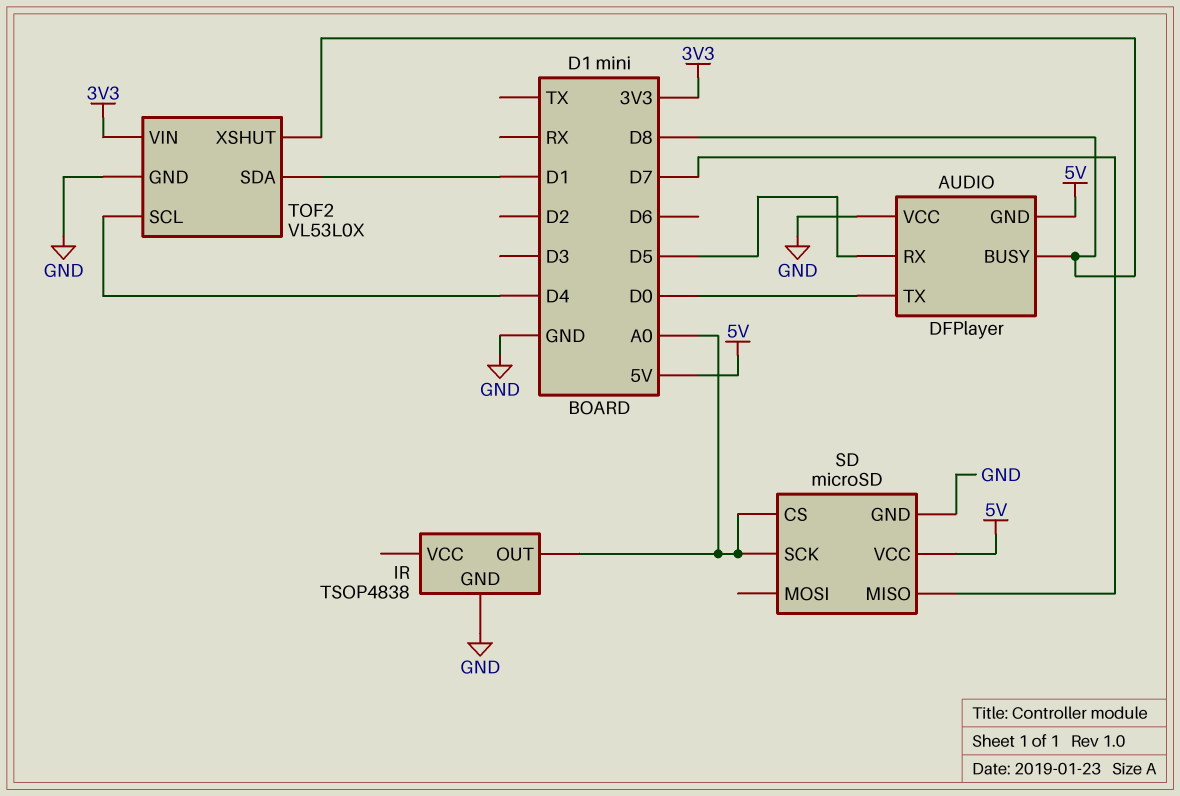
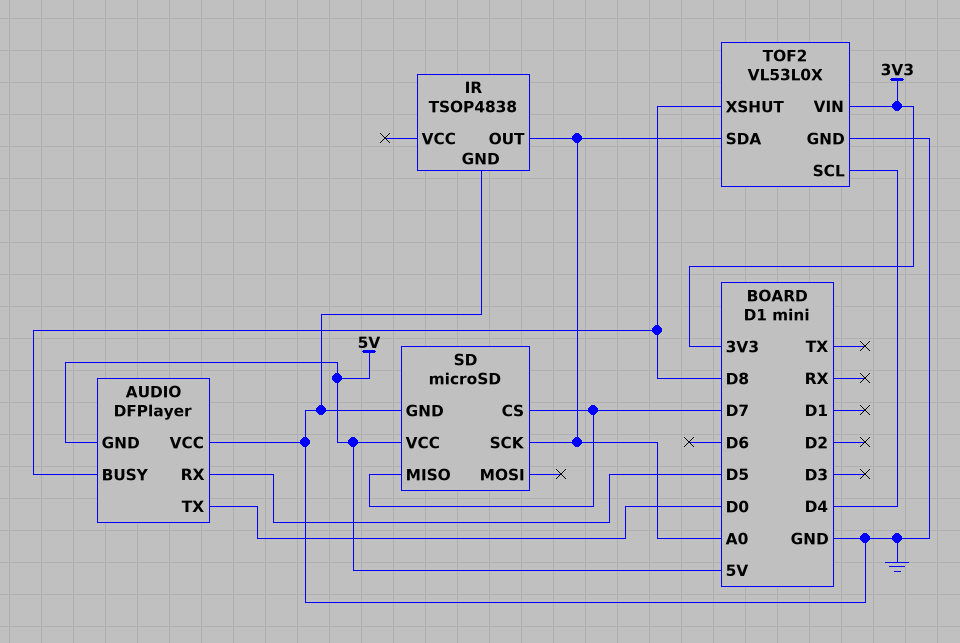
SD pin CS: A0 -> D7
TOF2 pin SDA: D1 -> A0

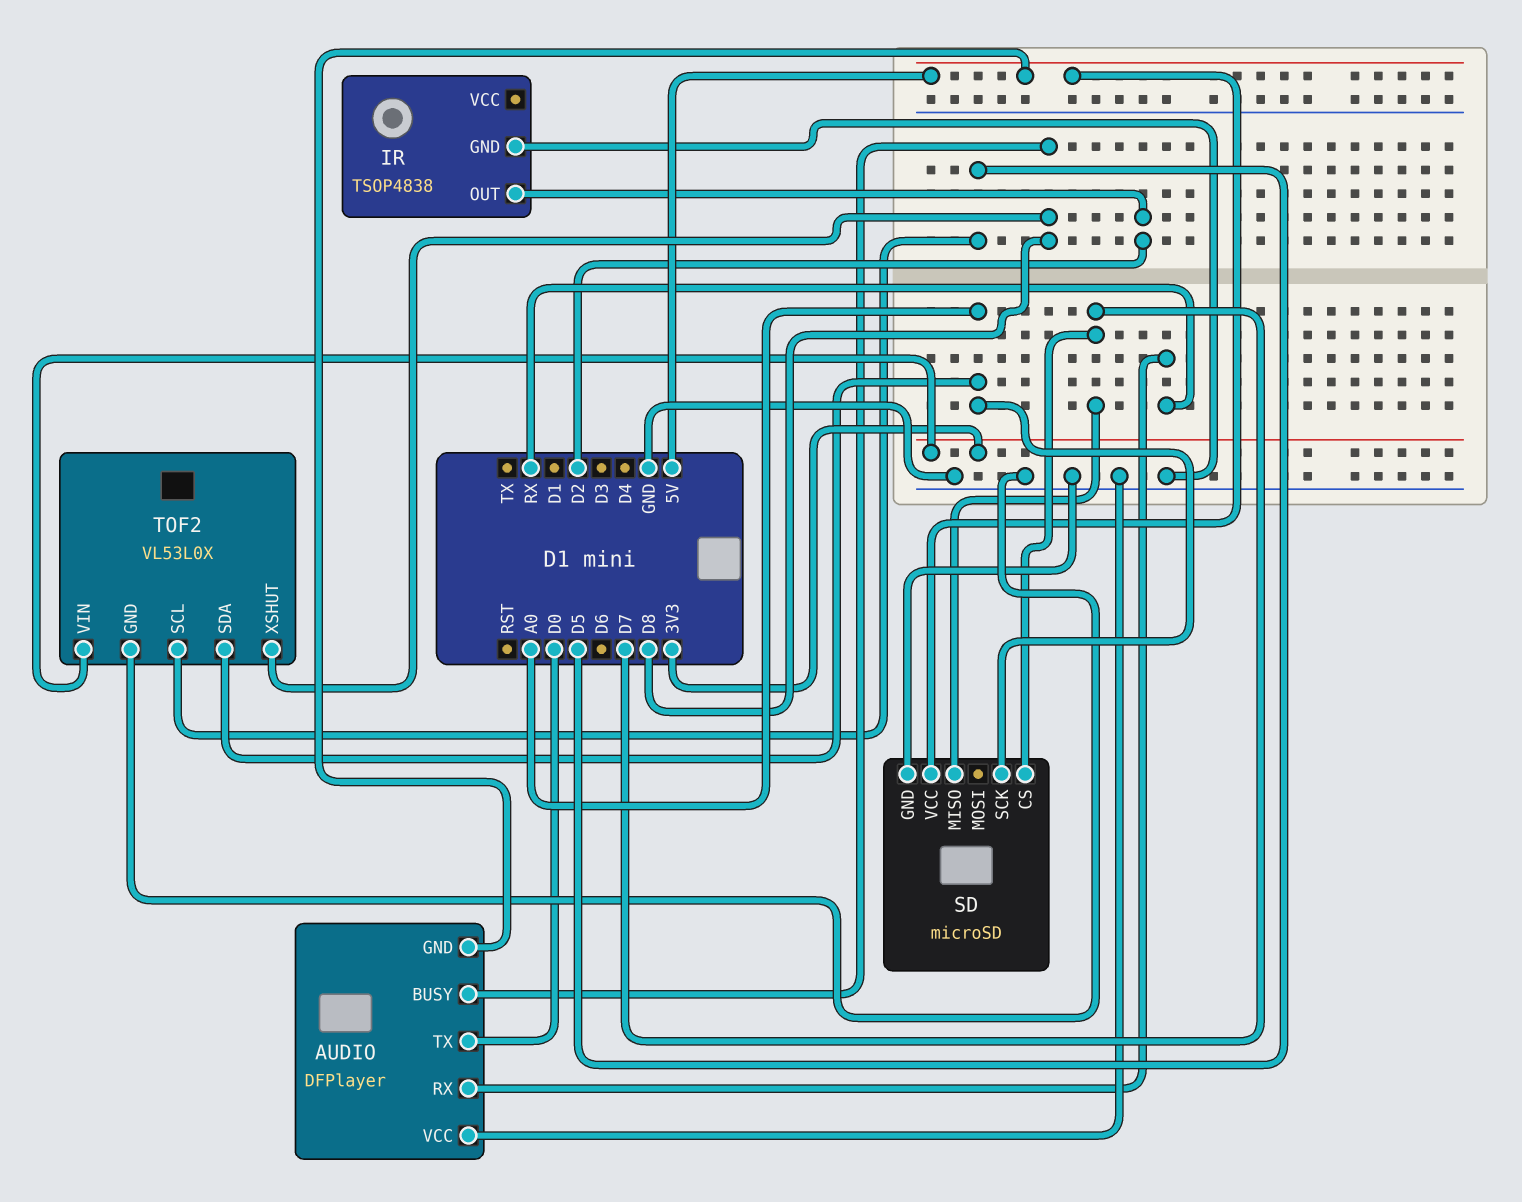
AUDIO pin RX: D5 -> RX
IR pin OUT: A0 -> D2
TOF2 pin SCL: D4 -> D5

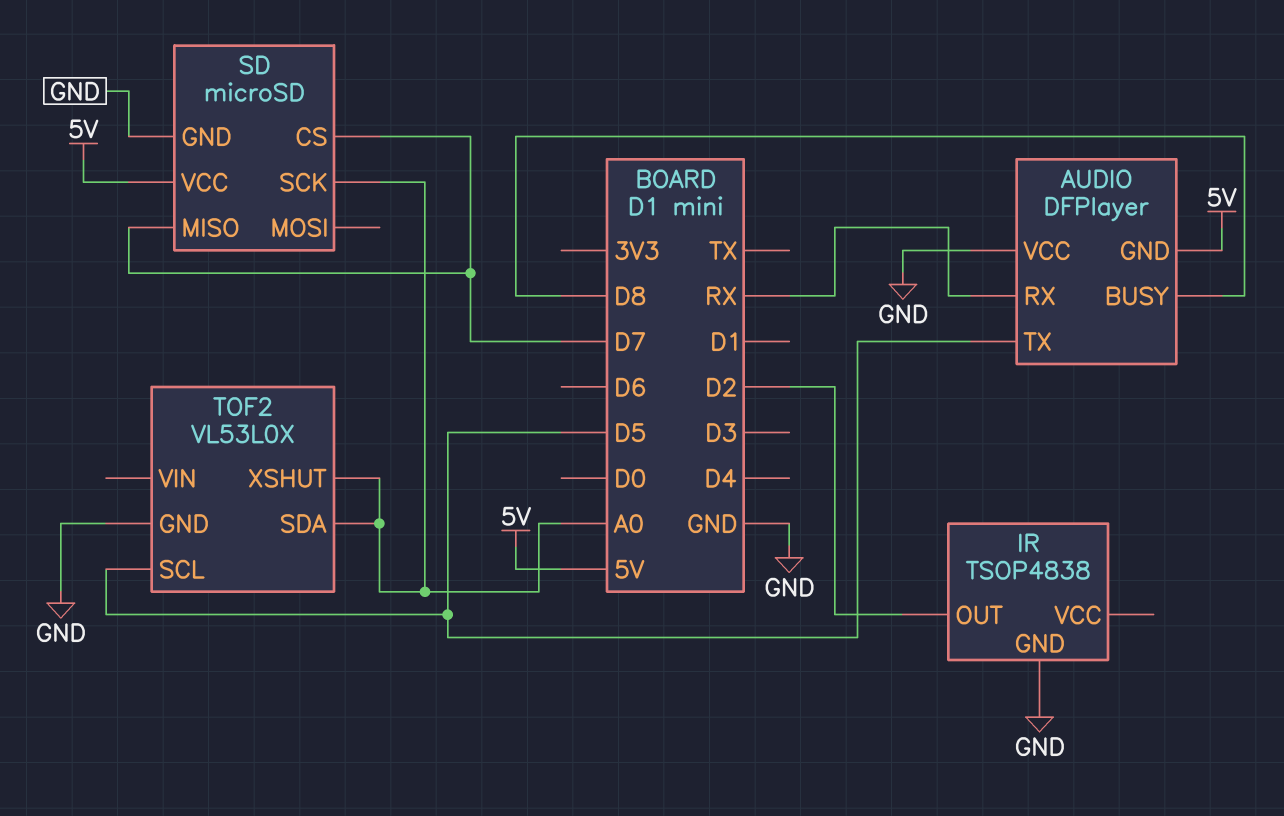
AUDIO pin TX: D0 -> D5
TOF2 pin VIN: 3V3 -> none
TOF2 pin XSHUT: D8 -> A0

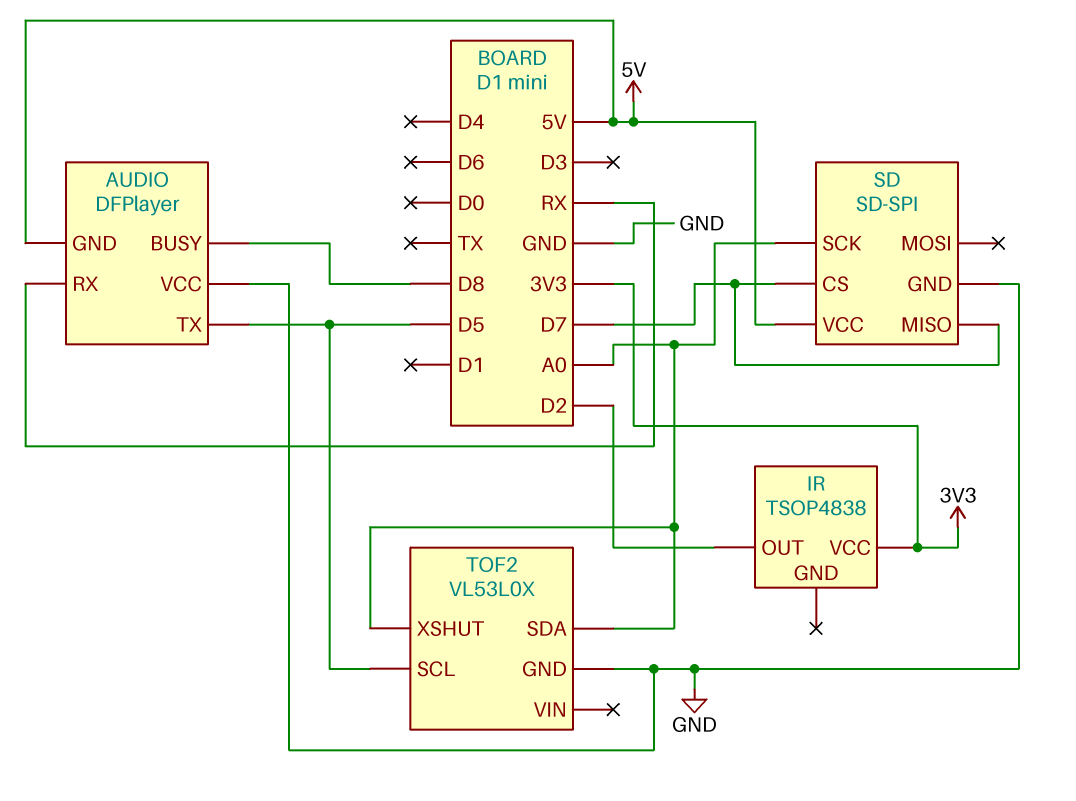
IR pin GND: GND -> none
IR pin VCC: none -> 3V3
SD: microSD -> SD-SPI

